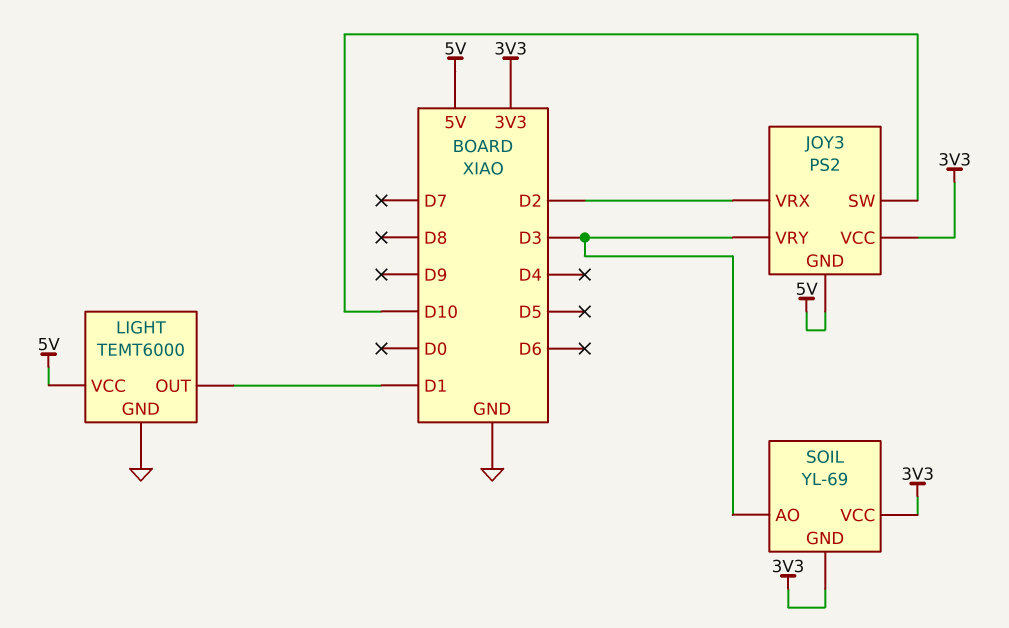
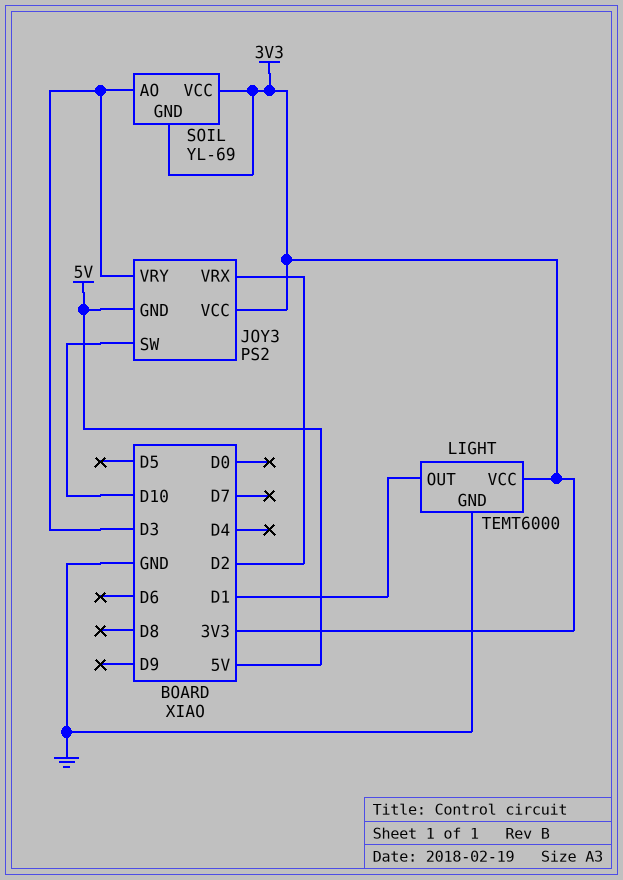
LIGHT pin VCC: 5V -> 3V3

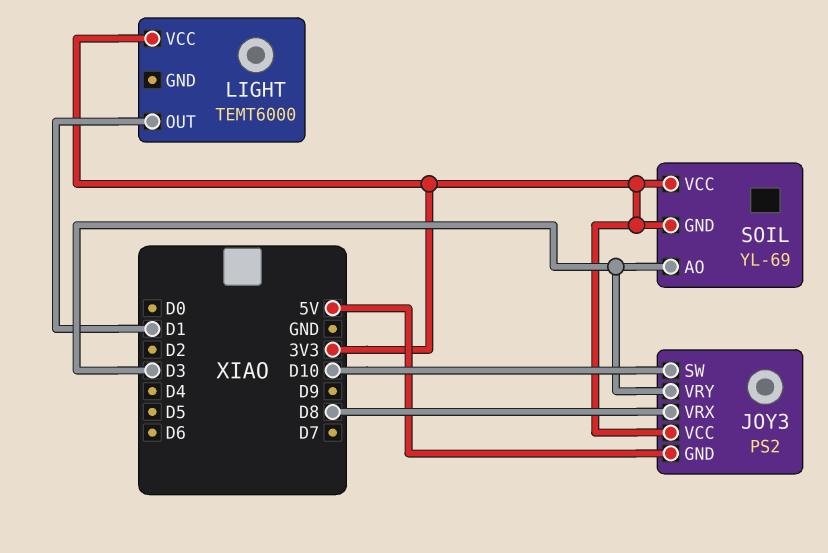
JOY3 pin VRX: D2 -> D8
LIGHT pin GND: GND -> none

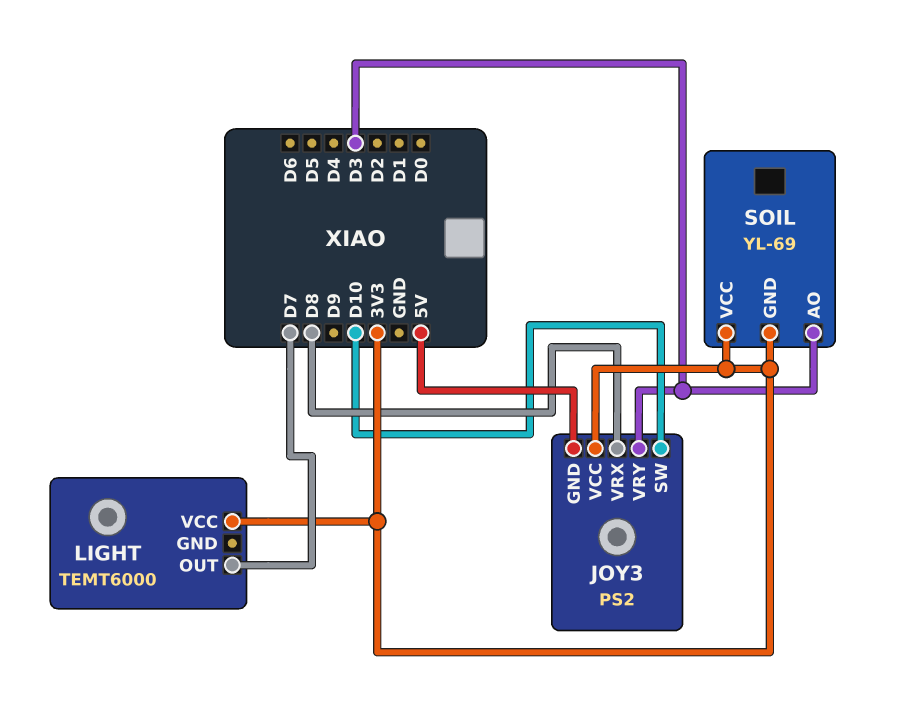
LIGHT pin OUT: D1 -> D7

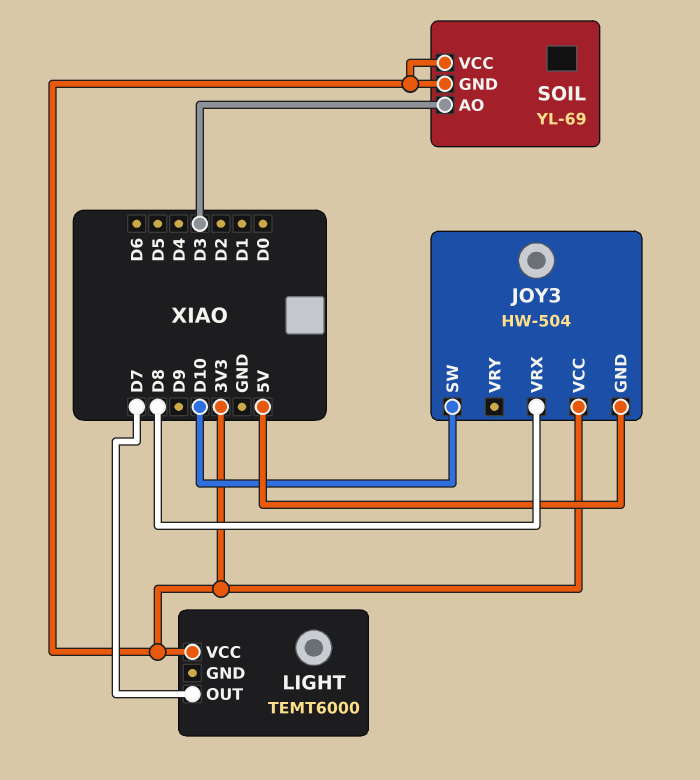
JOY3: PS2 -> HW-504
JOY3 pin VRY: D3 -> none

